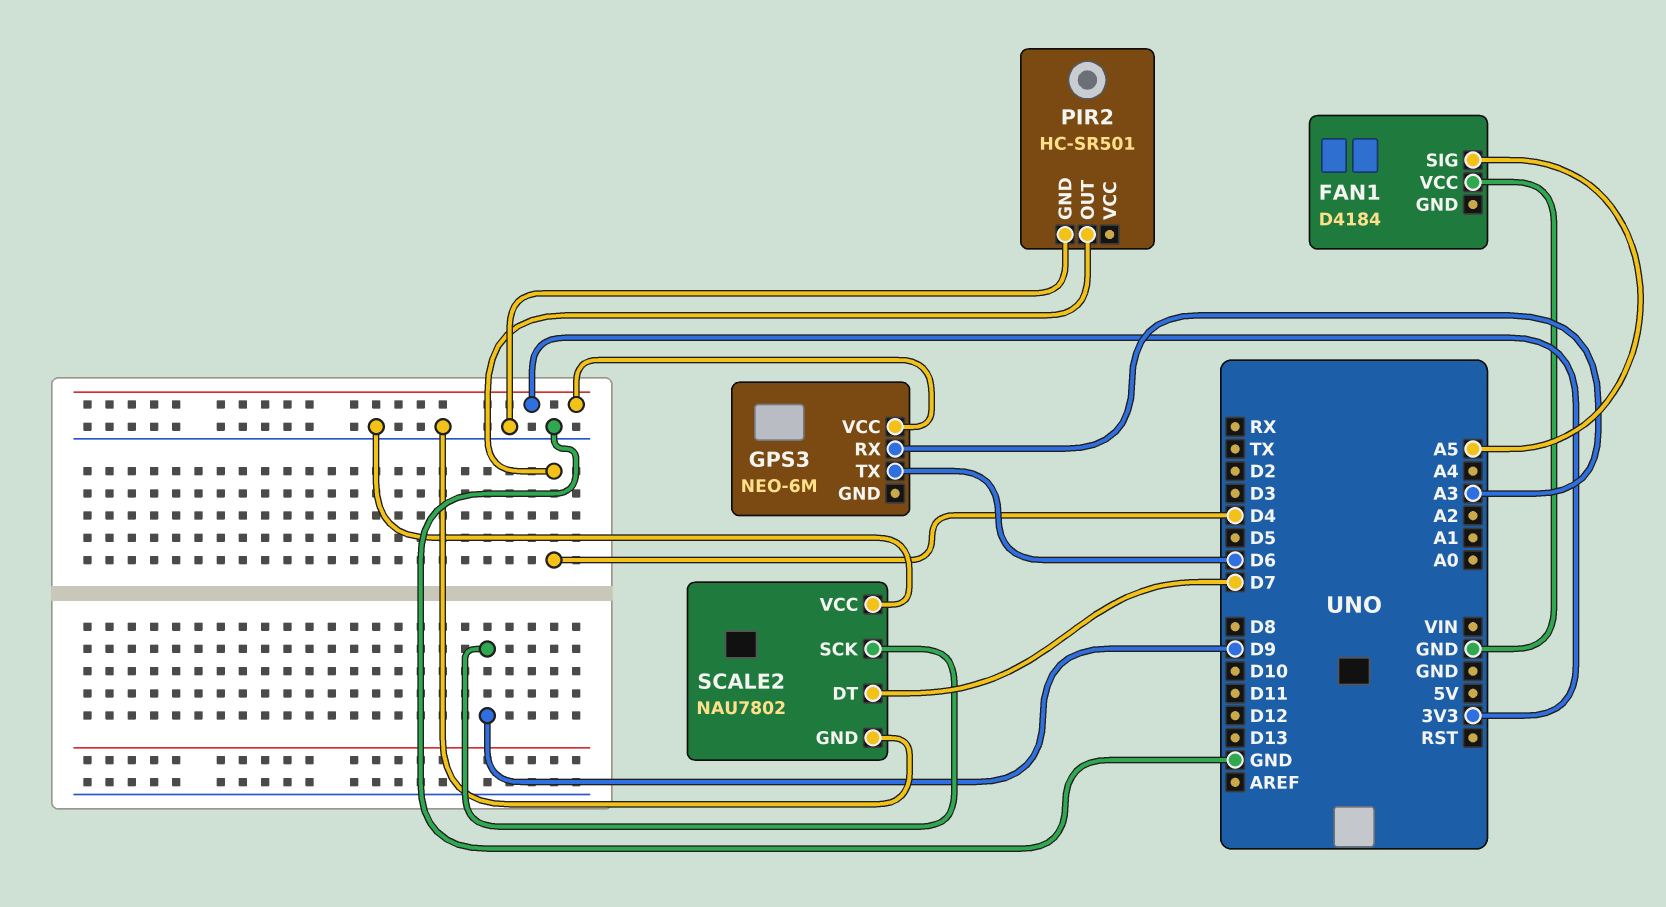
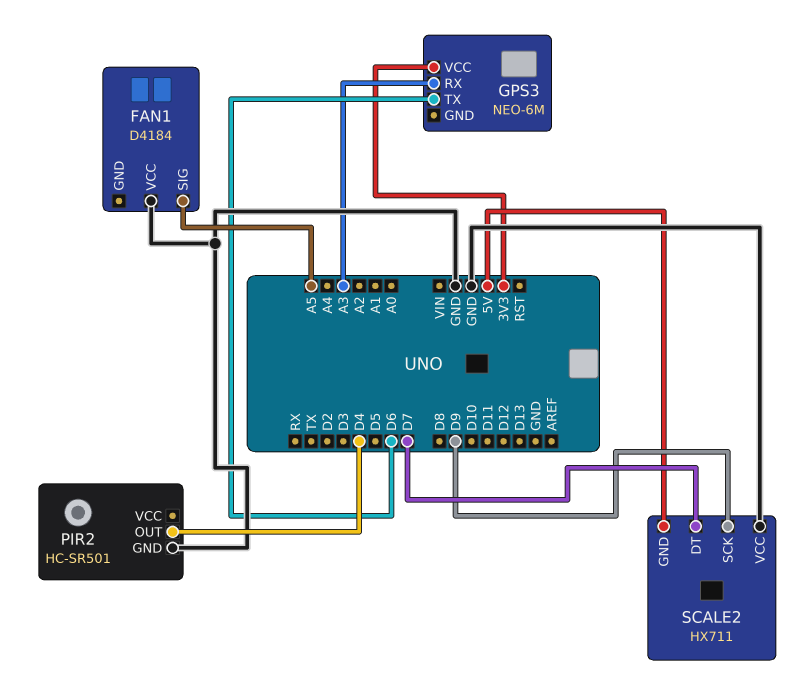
SCALE2: NAU7802 -> HX711
SCALE2 pin GND: GND -> 5V

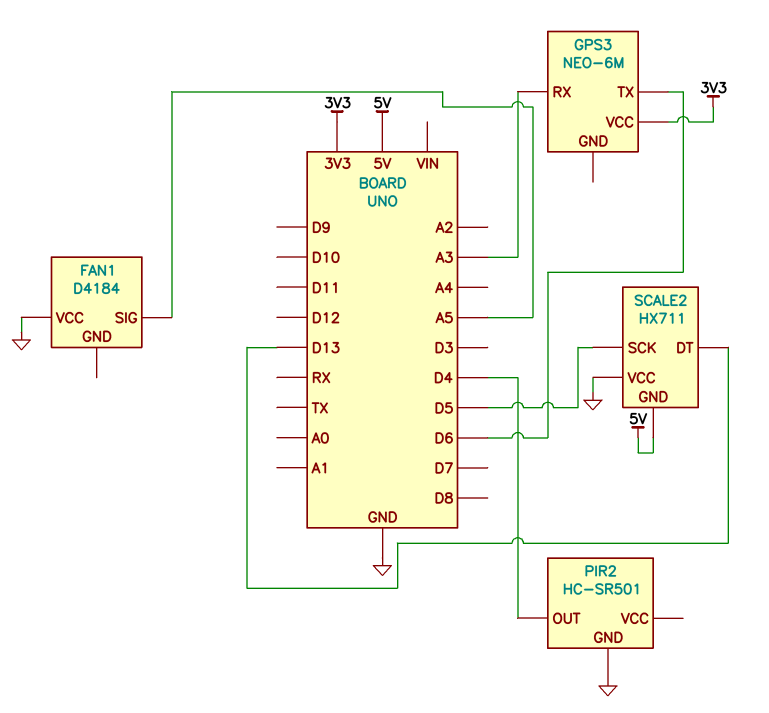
SCALE2 pin DT: D7 -> D13
SCALE2 pin SCK: D9 -> D5

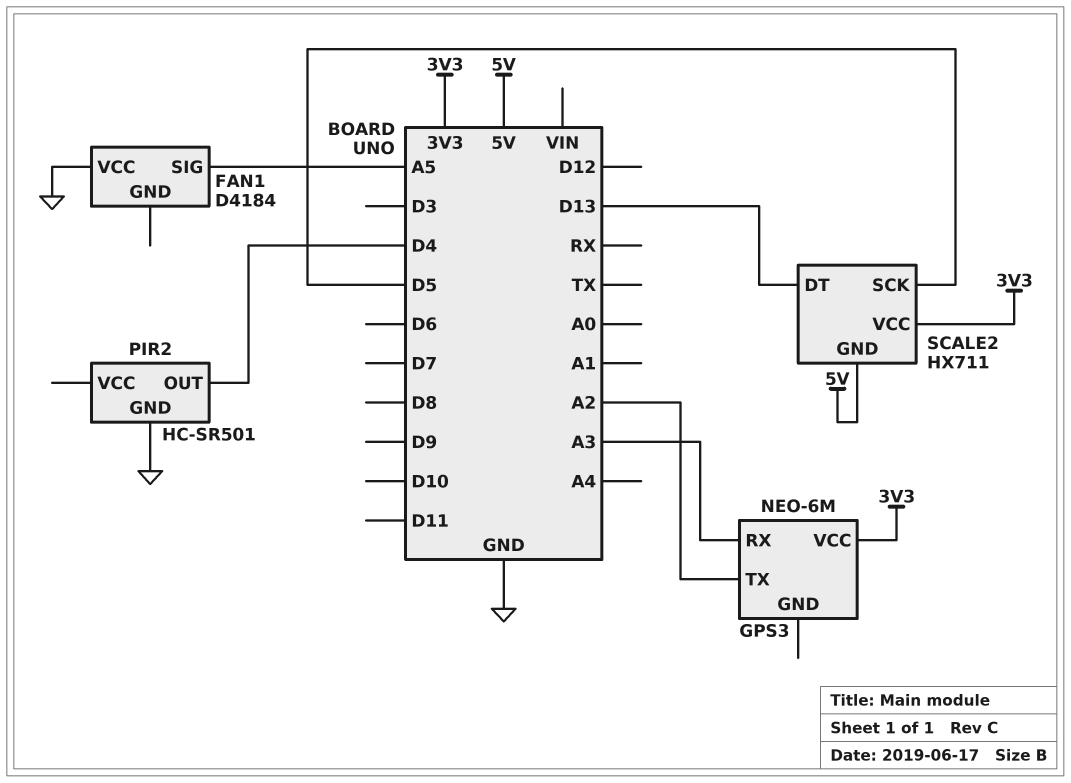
GPS3 pin TX: D6 -> A2
SCALE2 pin VCC: GND -> 3V3

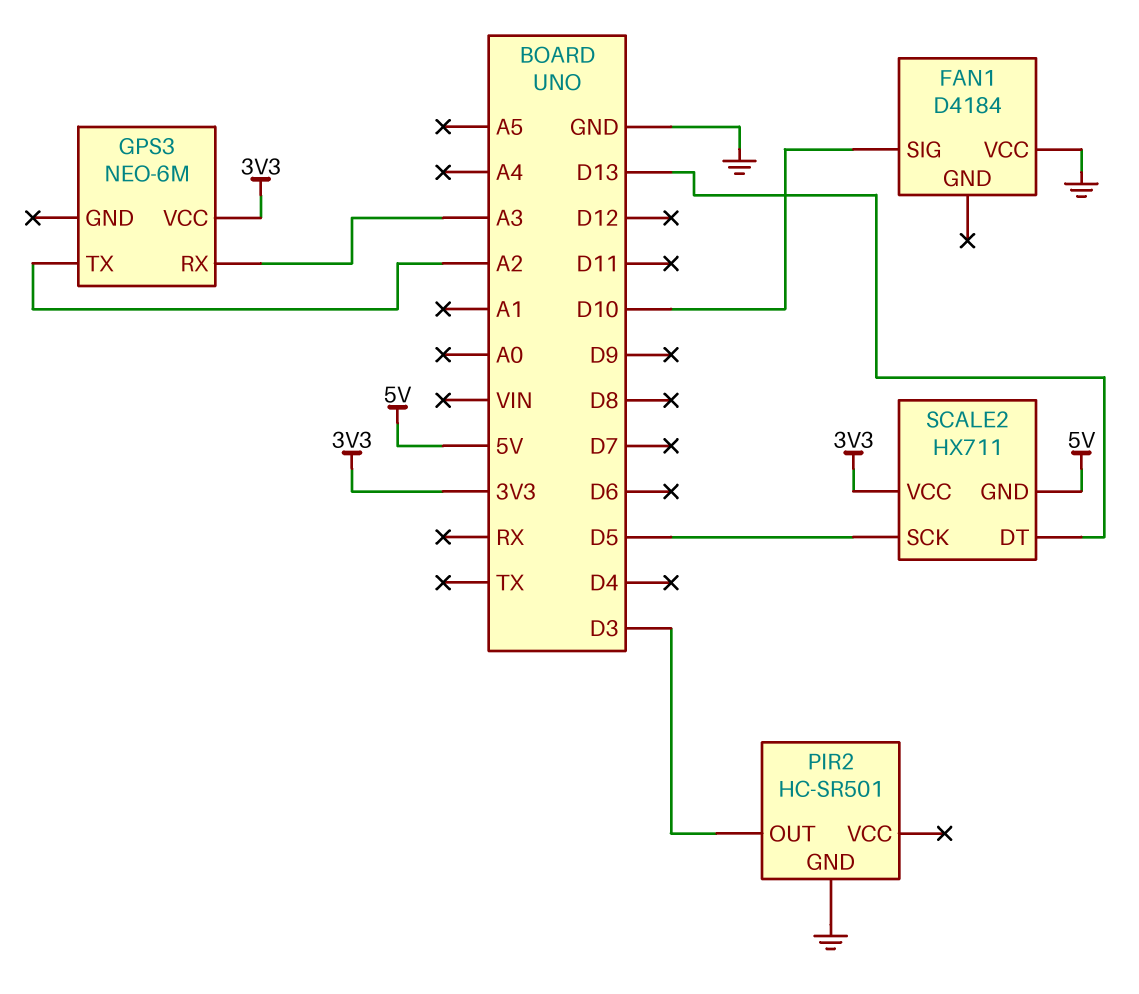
FAN1 pin SIG: A5 -> D10
PIR2 pin OUT: D4 -> D3

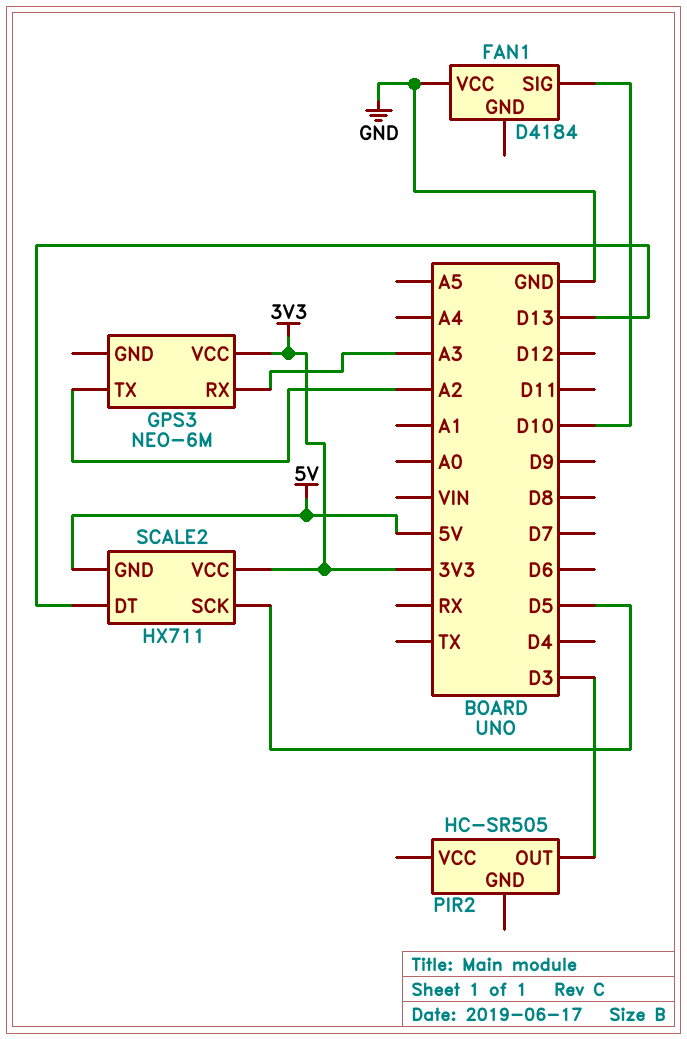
PIR2: HC-SR501 -> HC-SR505
PIR2 pin GND: GND -> none

